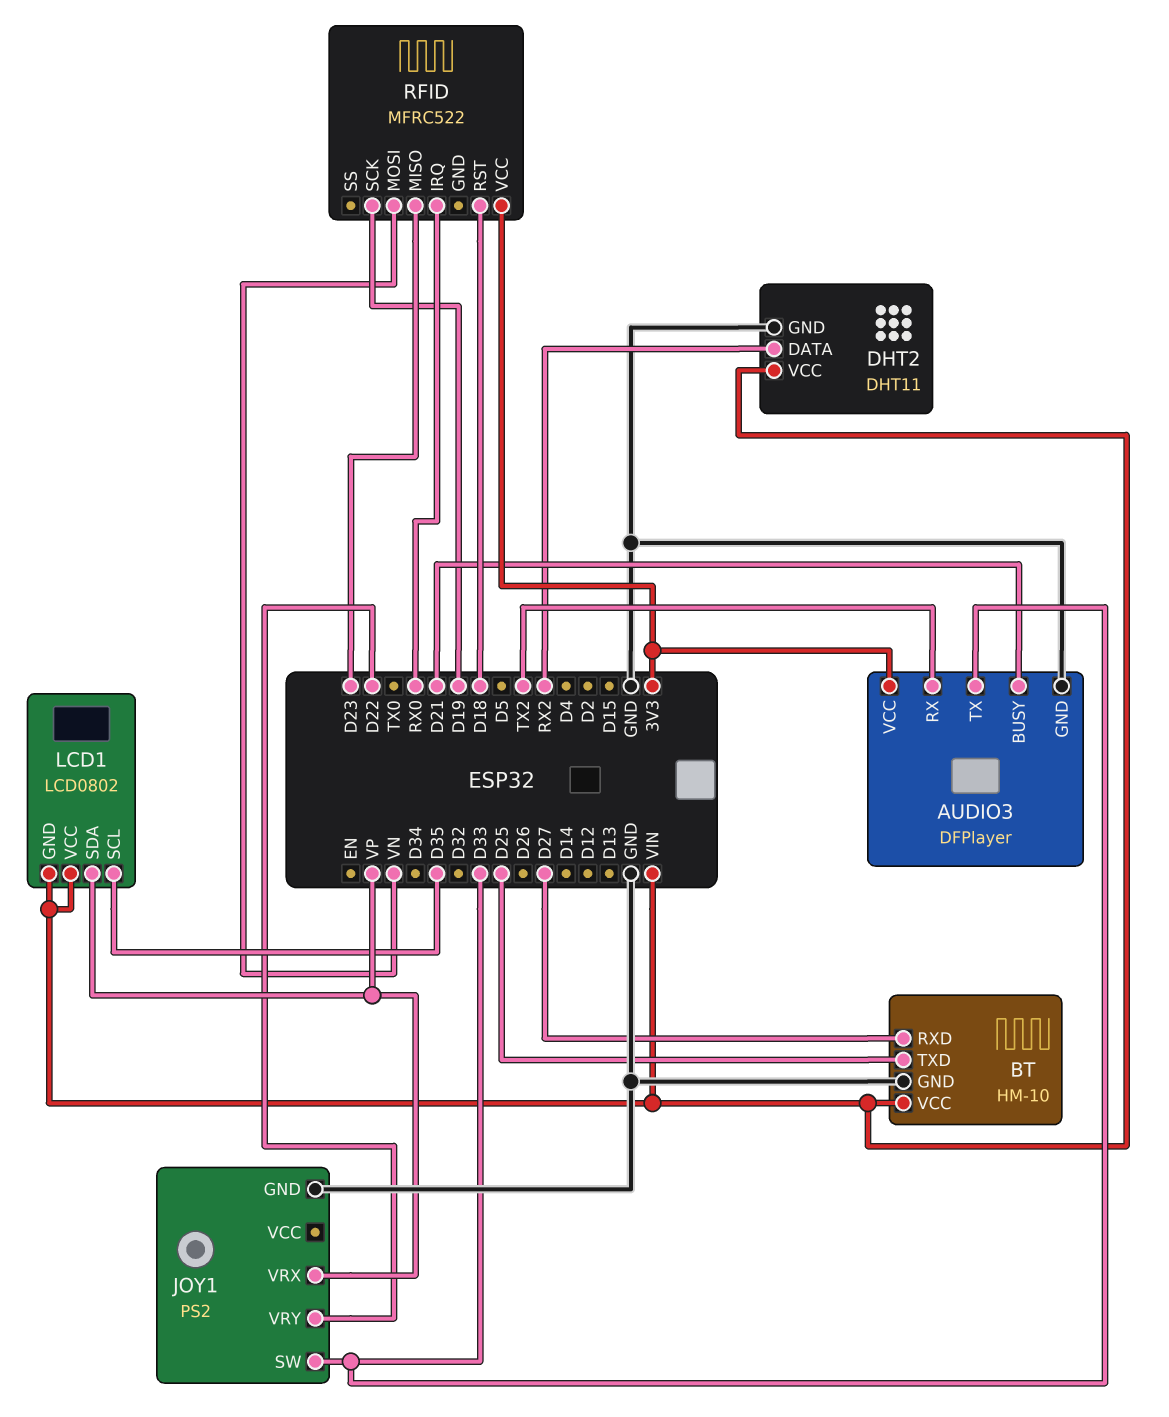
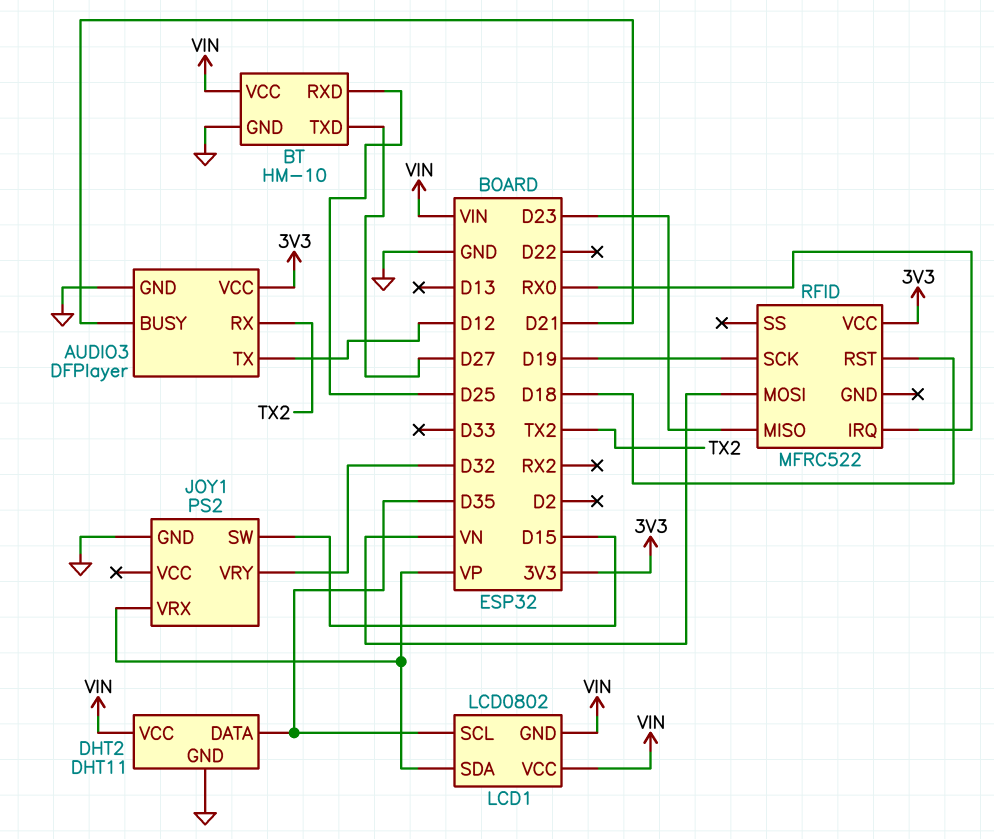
AUDIO3 pin TX: D33 -> D12
BT pin RXD: D27 -> D25
BT pin TXD: D25 -> D27
DHT2 pin DATA: RX2 -> D35
JOY1 pin SW: D33 -> D15
JOY1 pin VRY: D22 -> D32

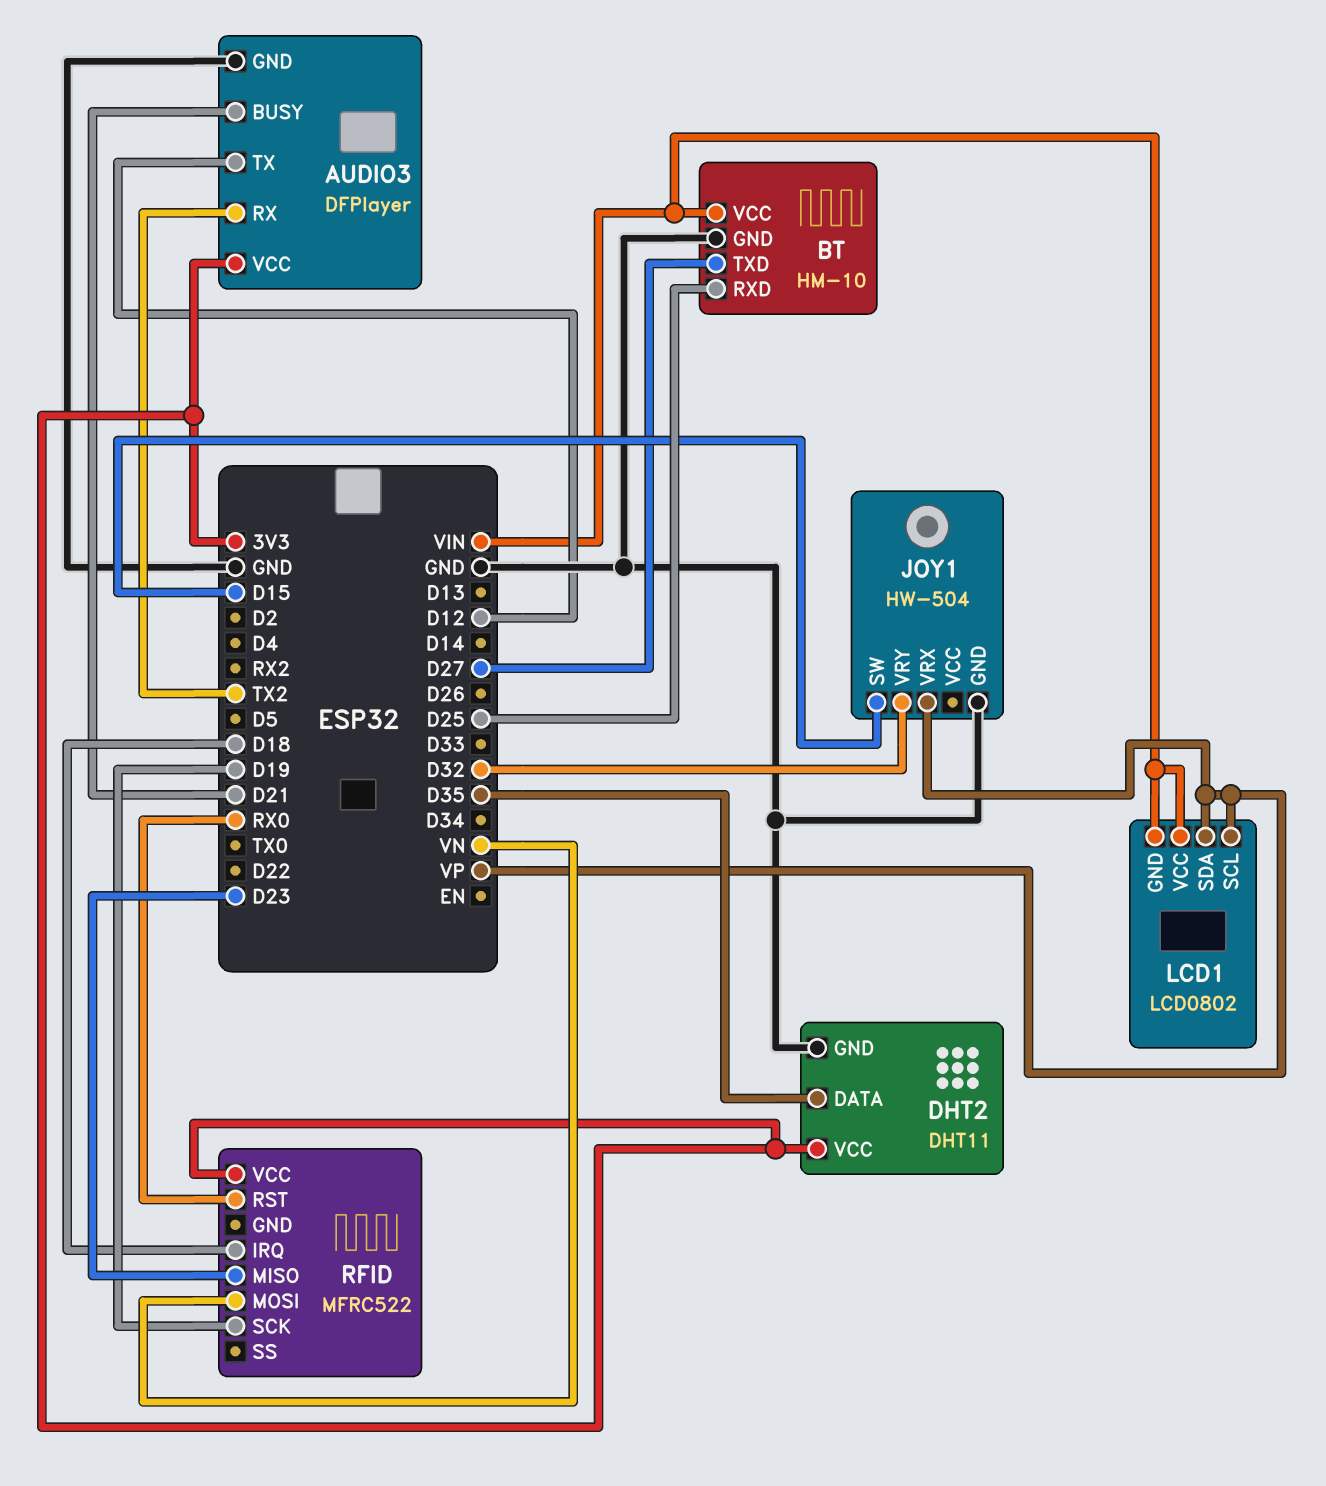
DHT2 pin VCC: VIN -> 3V3
JOY1: PS2 -> HW-504
LCD1 pin SCL: D35 -> VP
RFID pin IRQ: RX0 -> D18
RFID pin RST: D18 -> RX0

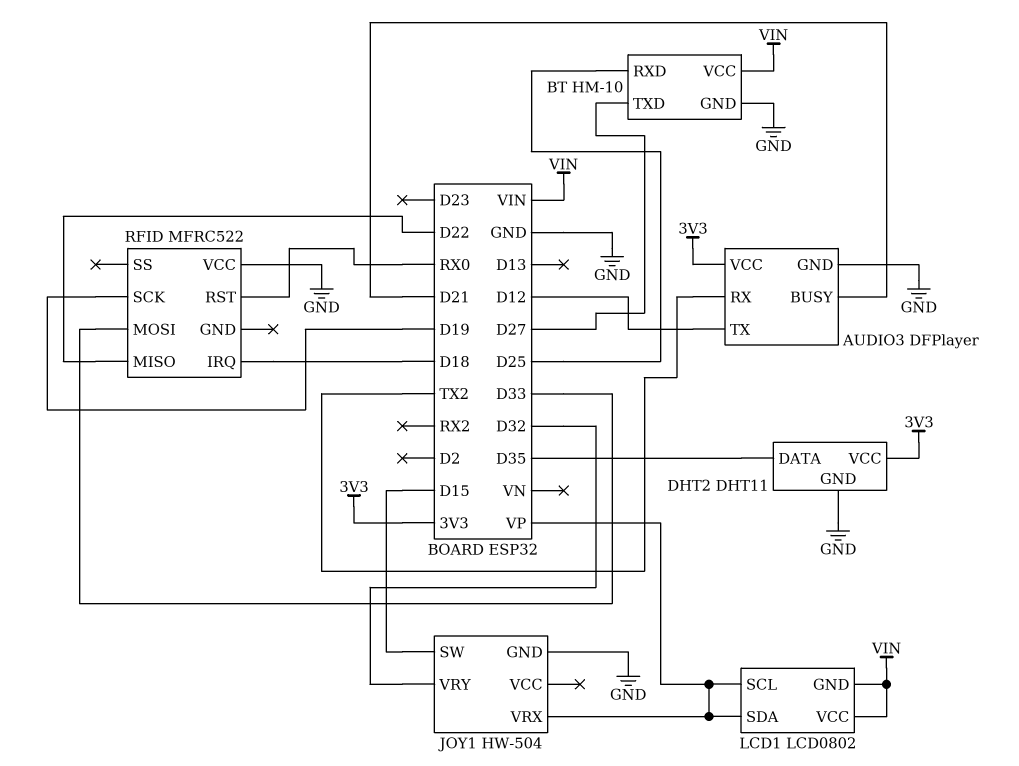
RFID pin MISO: D23 -> D22
RFID pin MOSI: VN -> D33
RFID pin VCC: 3V3 -> GND

